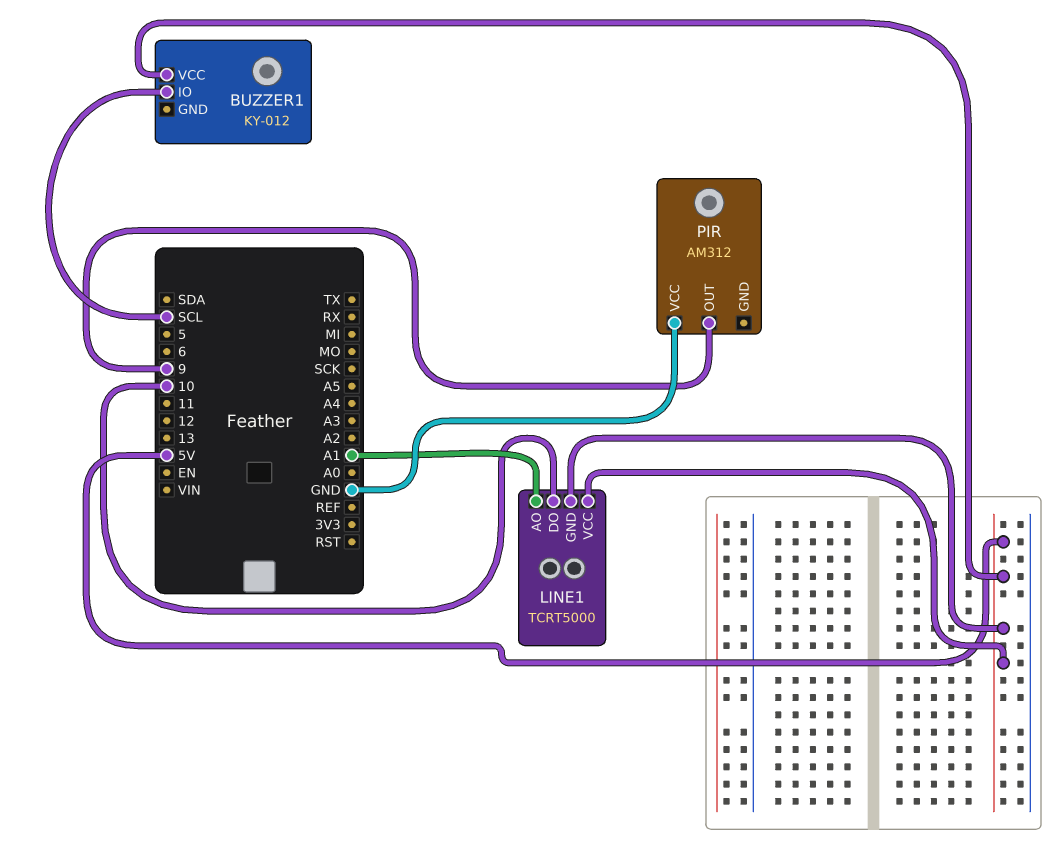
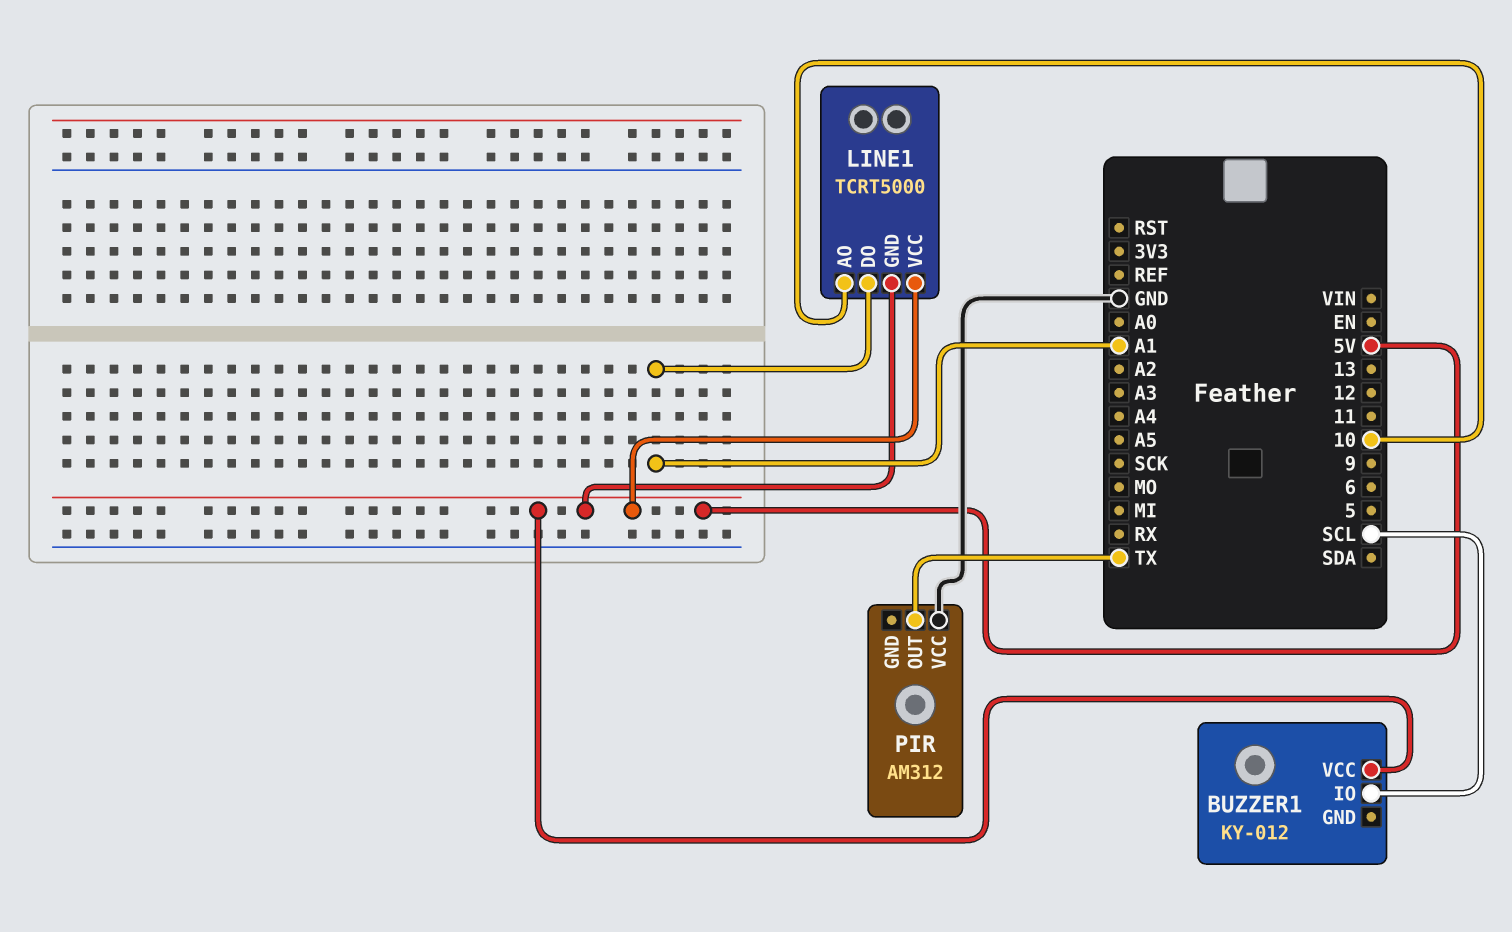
LINE1 pin AO: A1 -> 10
LINE1 pin DO: 10 -> A1
PIR pin OUT: 9 -> TX

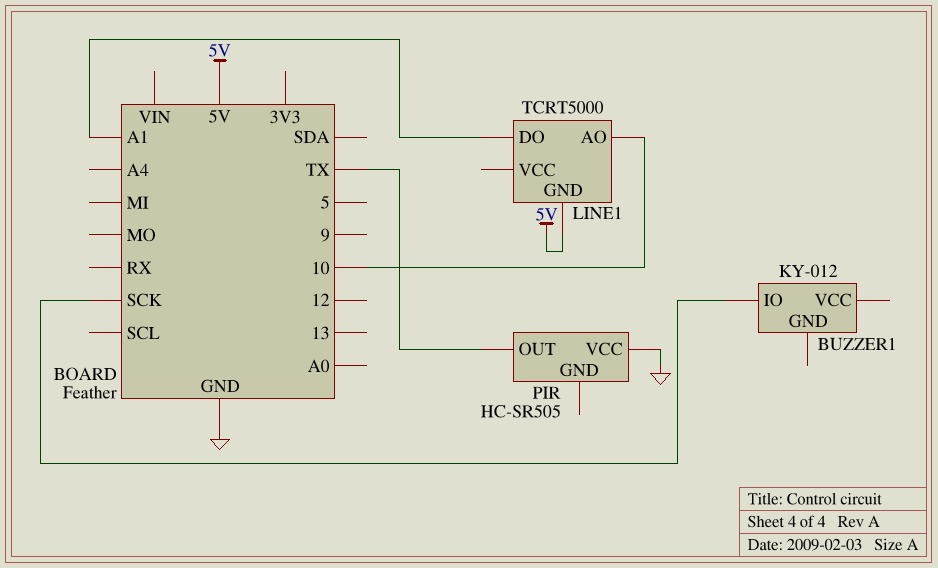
BUZZER1 pin IO: SCL -> SCK
BUZZER1 pin VCC: 5V -> none
LINE1 pin VCC: 5V -> none
PIR: AM312 -> HC-SR505

